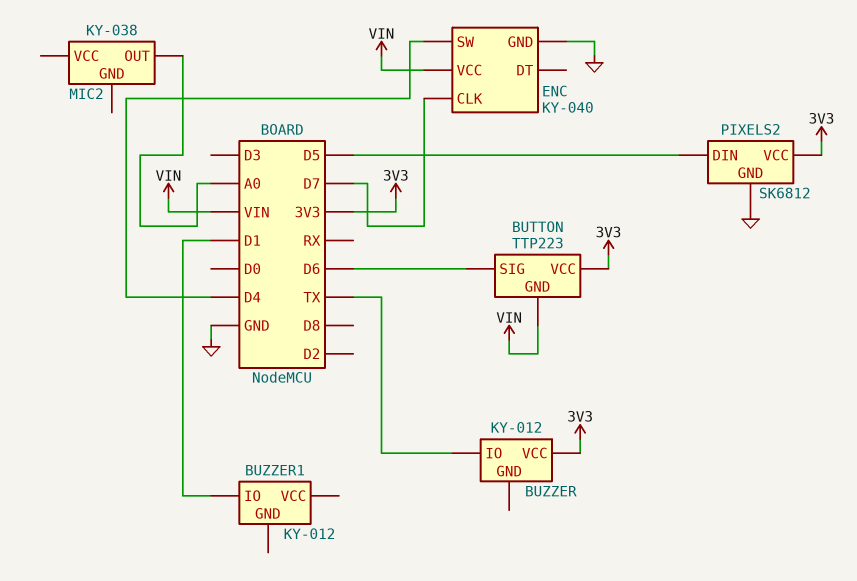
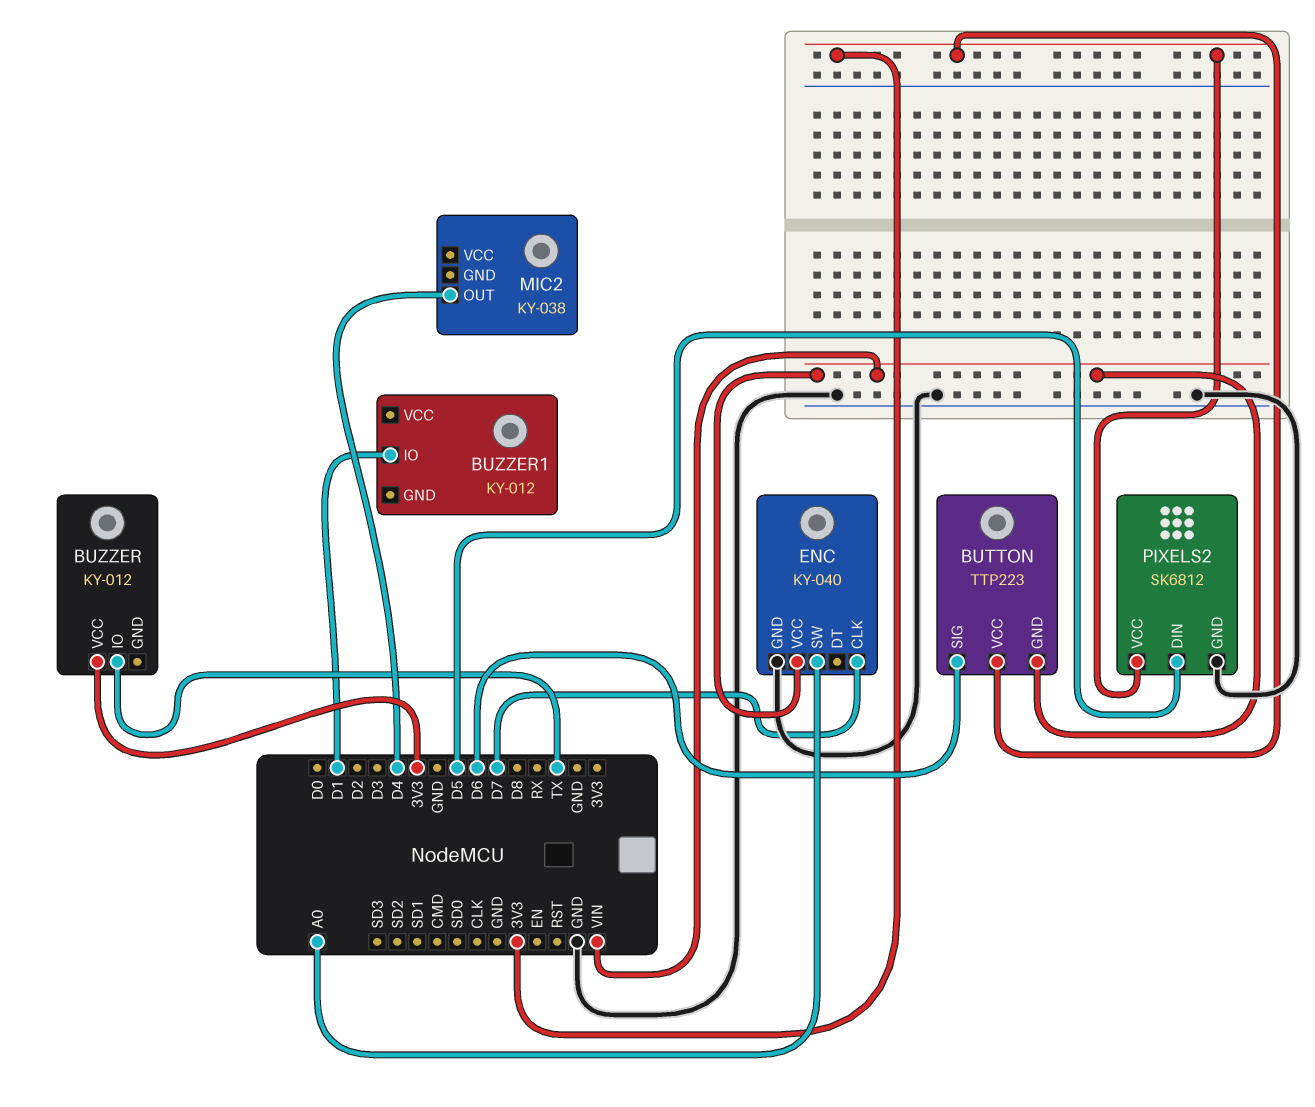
ENC pin SW: D4 -> A0
MIC2 pin OUT: A0 -> D4

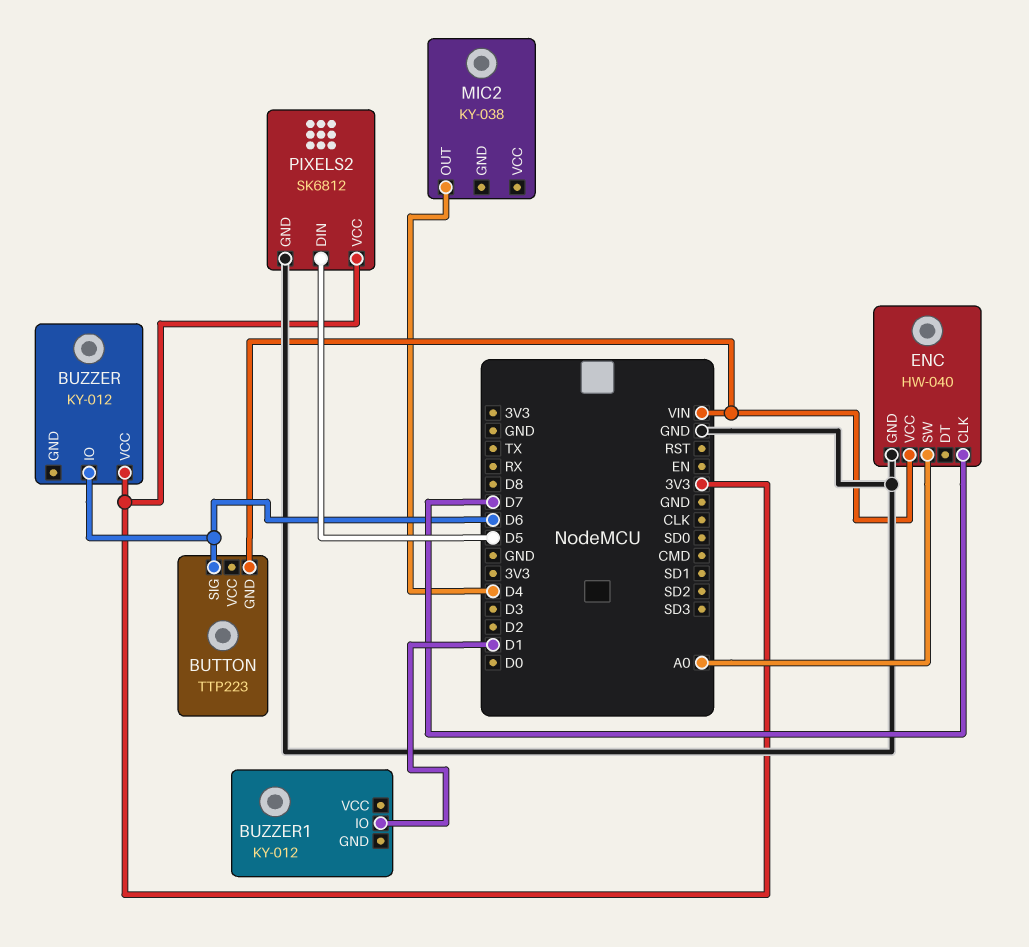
BUTTON pin VCC: 3V3 -> none
BUZZER pin IO: TX -> D6
ENC: KY-040 -> HW-040

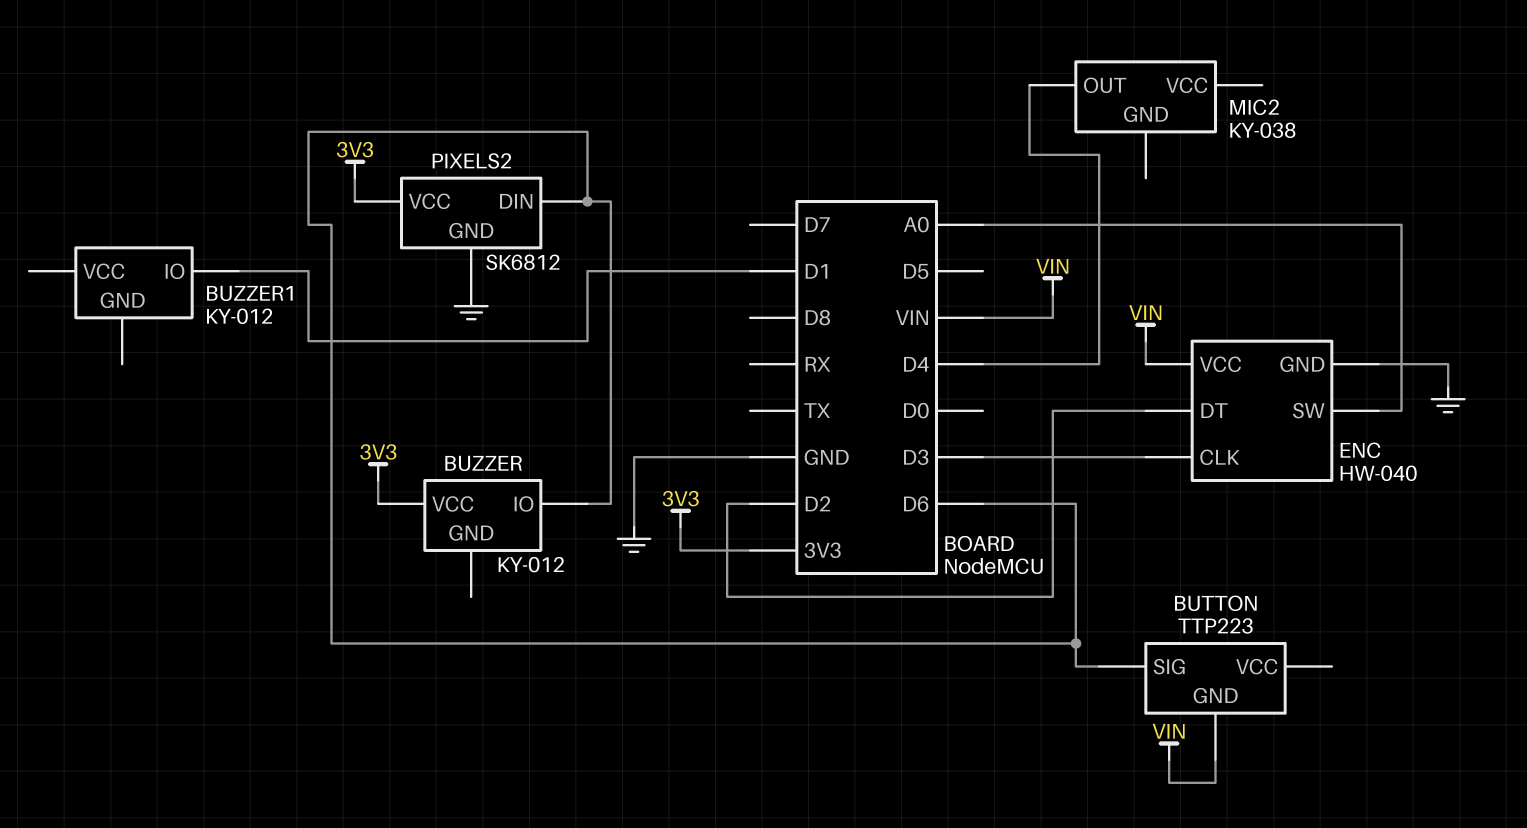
ENC pin CLK: D7 -> D3
ENC pin DT: none -> D2
PIXELS2 pin DIN: D5 -> D6

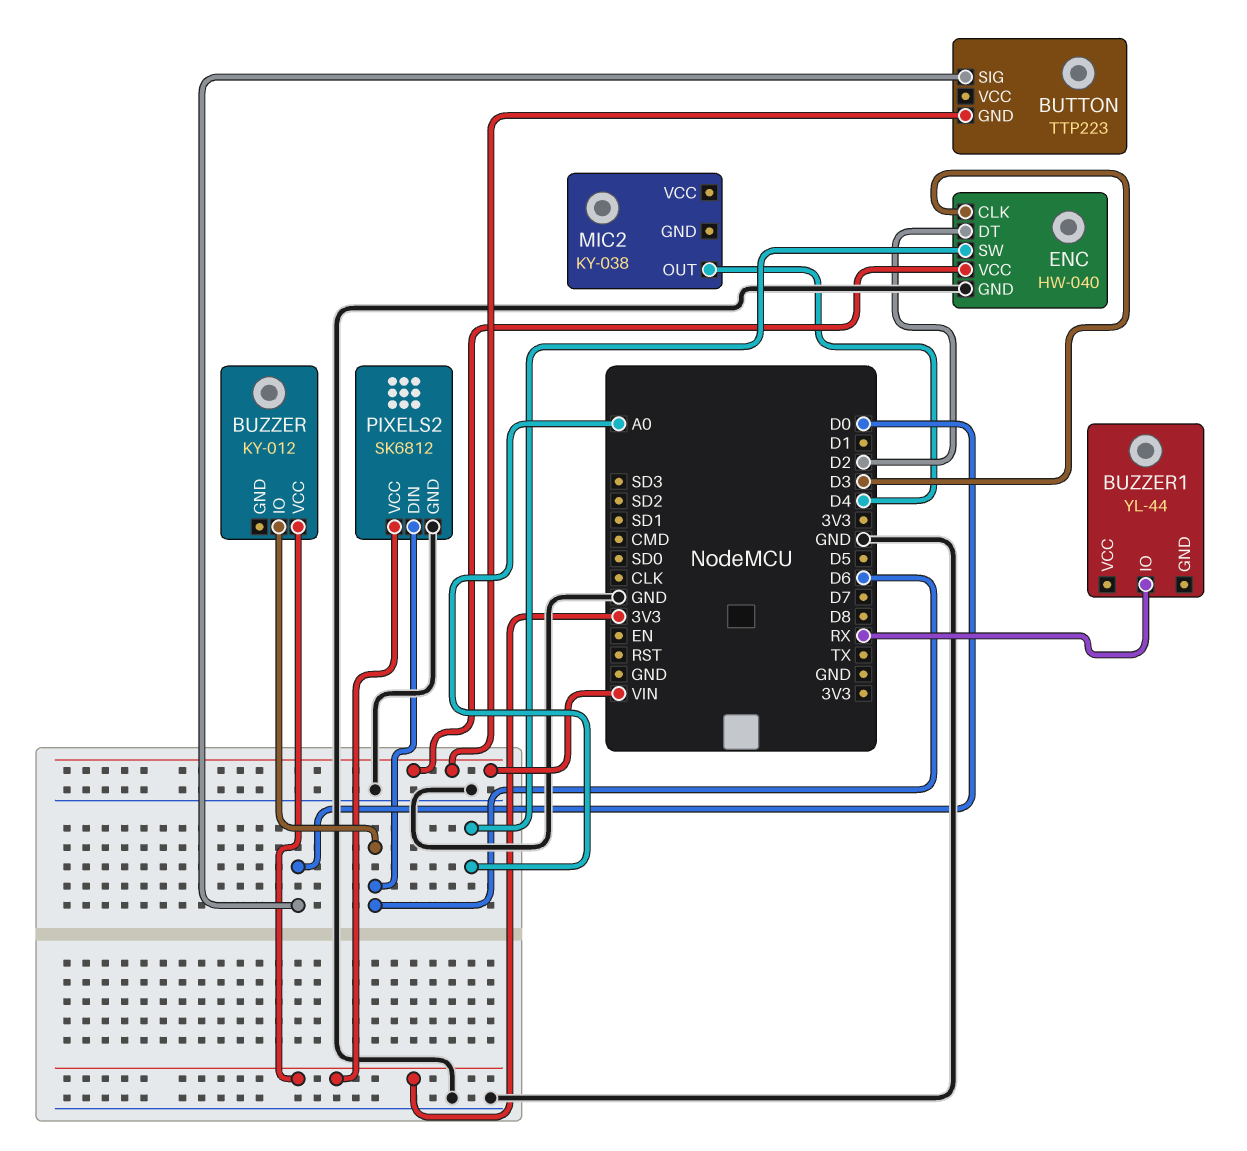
BUTTON pin SIG: D6 -> D0
BUZZER1: KY-012 -> YL-44
BUZZER1 pin IO: D1 -> RX

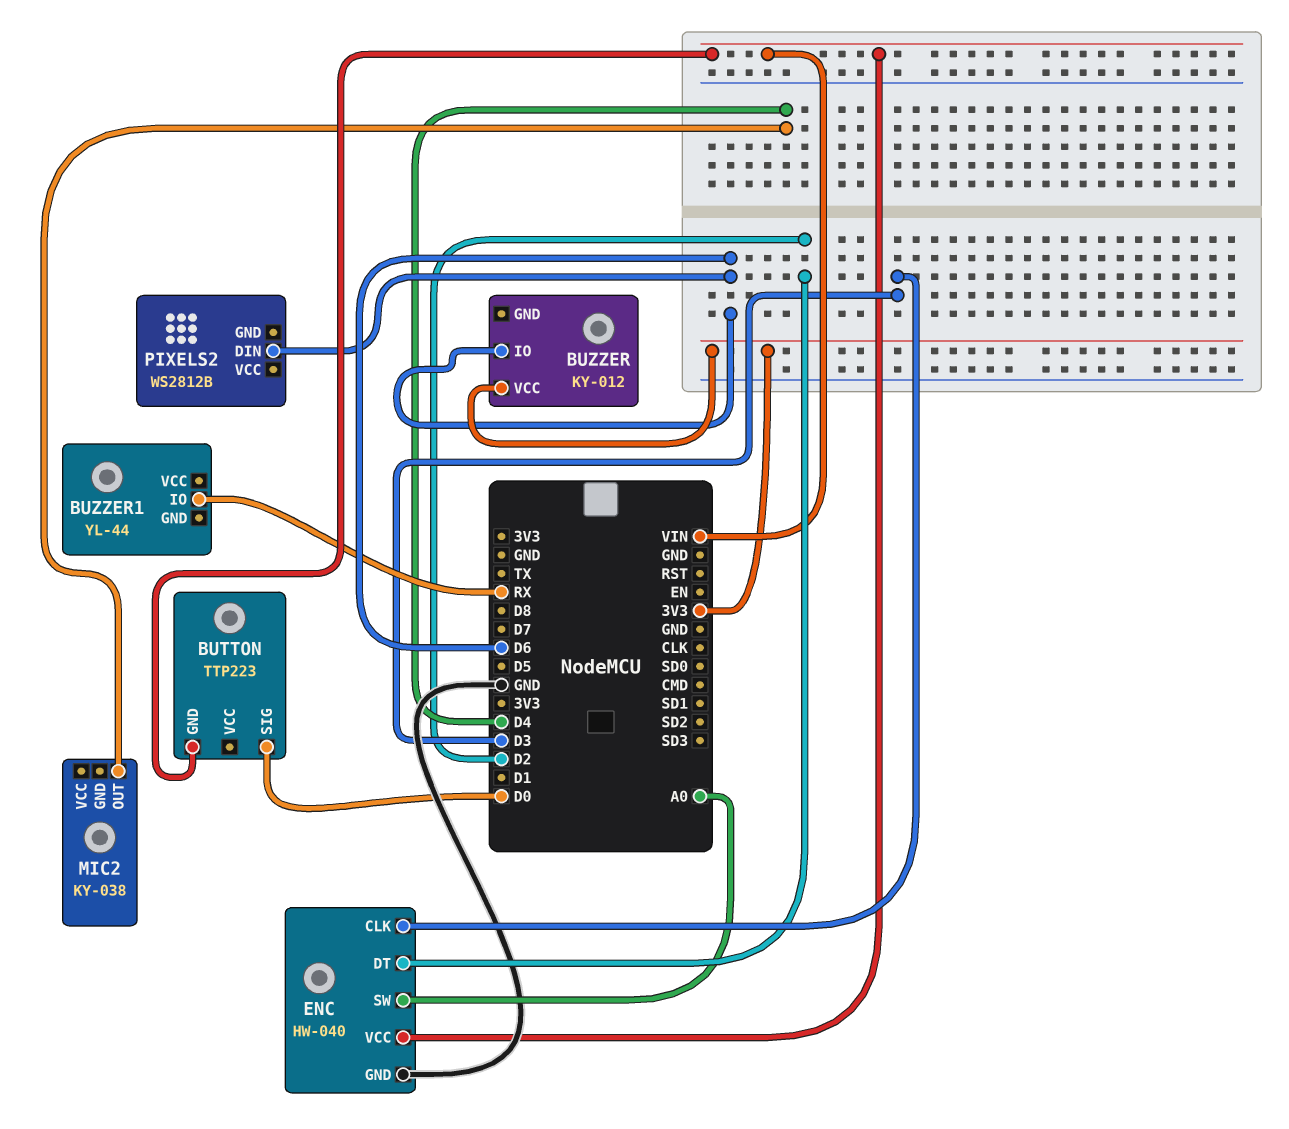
PIXELS2: SK6812 -> WS2812B
PIXELS2 pin GND: GND -> none
PIXELS2 pin VCC: 3V3 -> none

